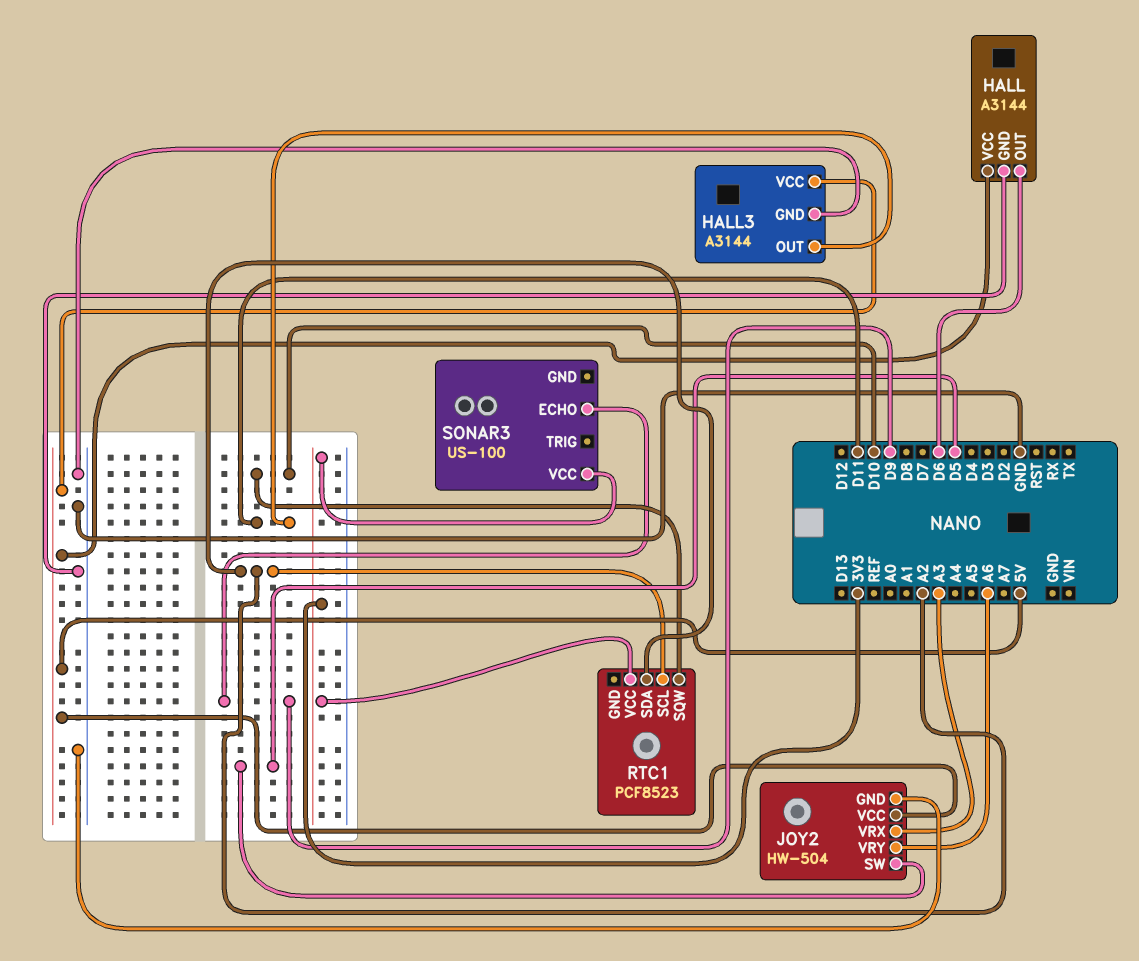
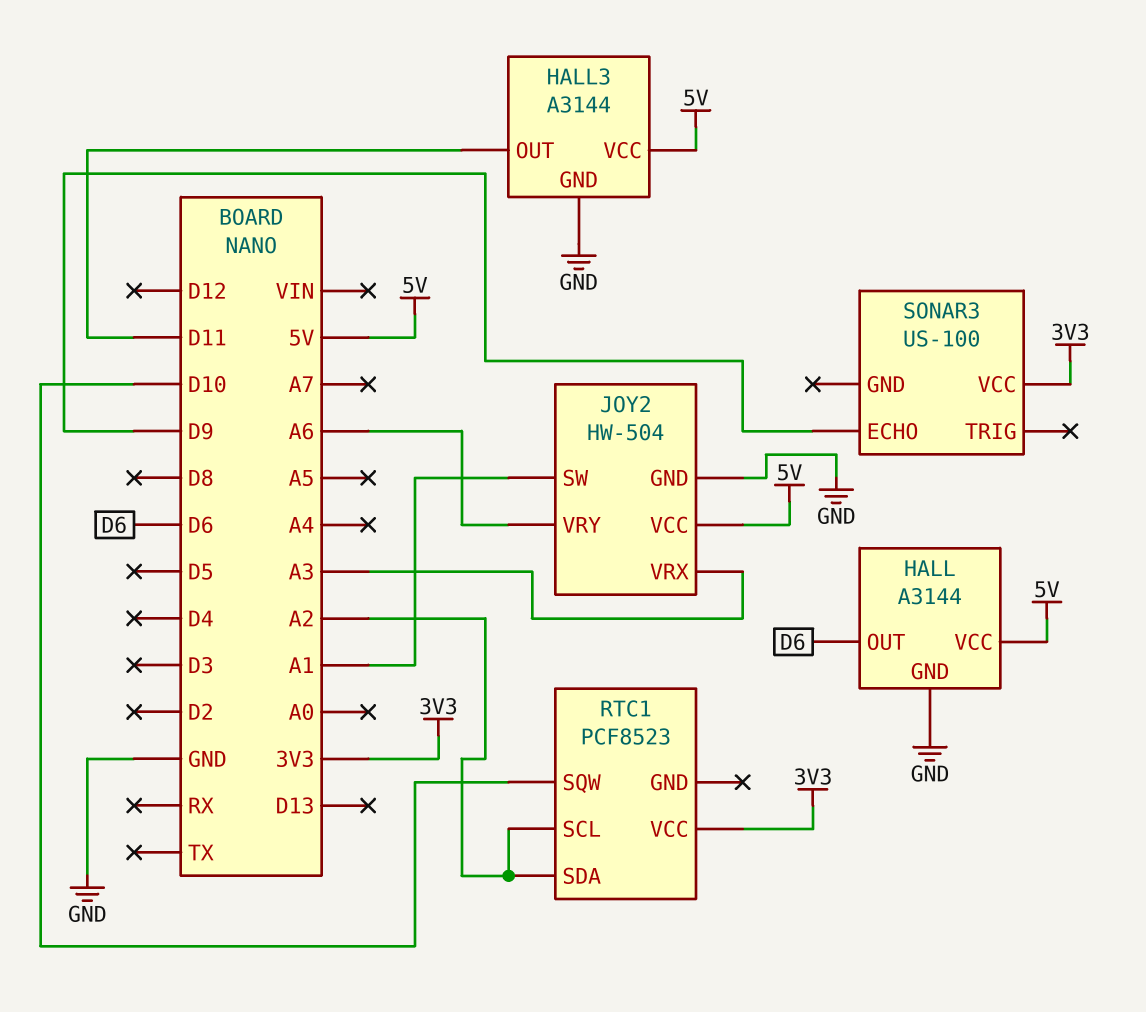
JOY2 pin SW: D5 -> A1

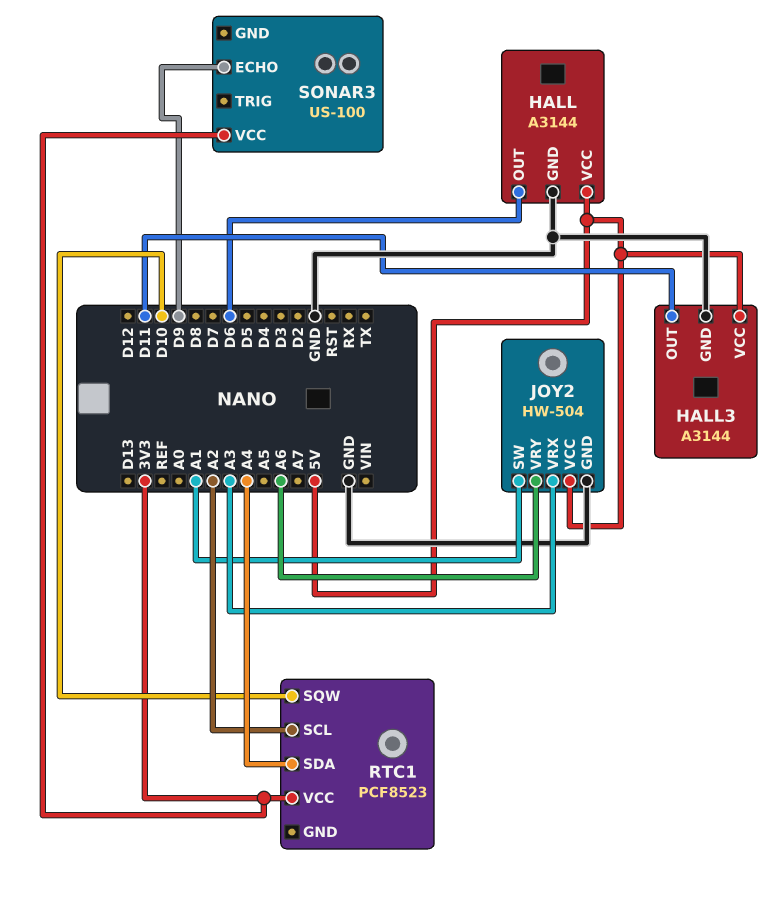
RTC1 pin SDA: A2 -> A4

